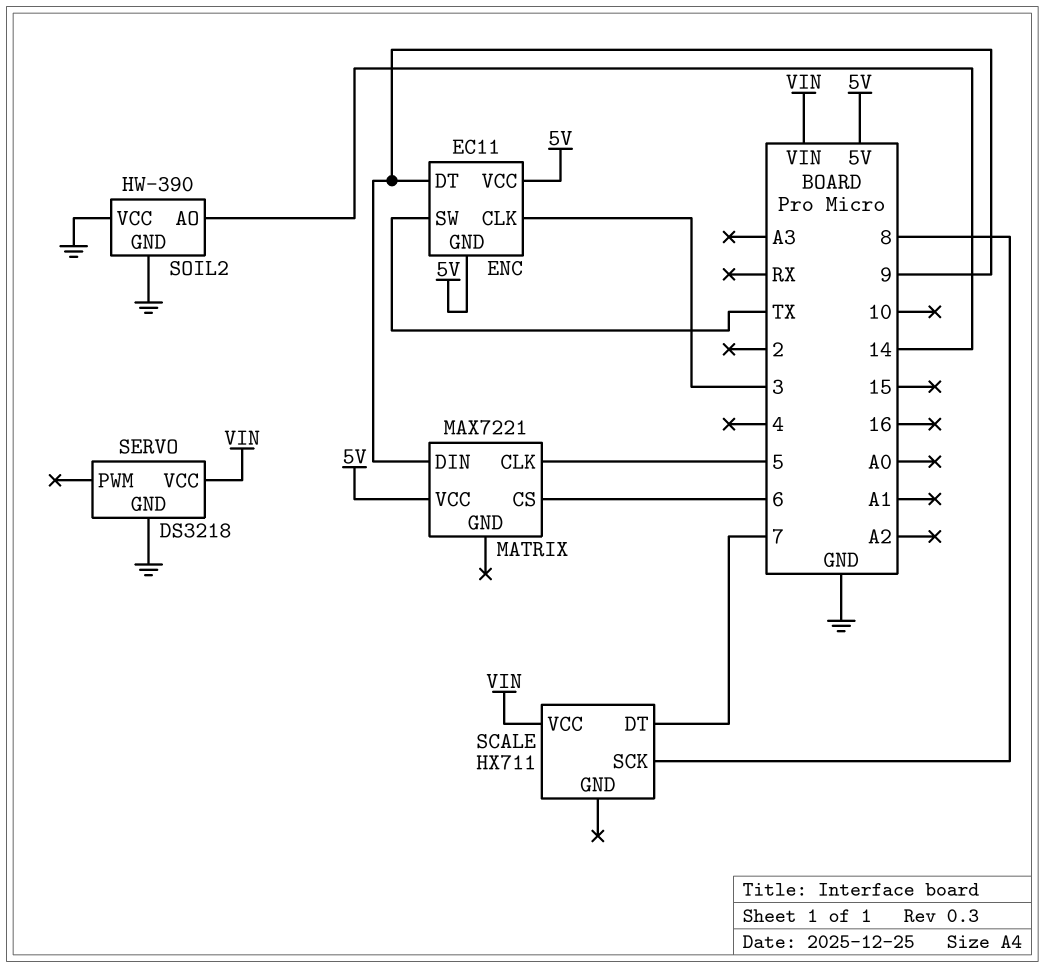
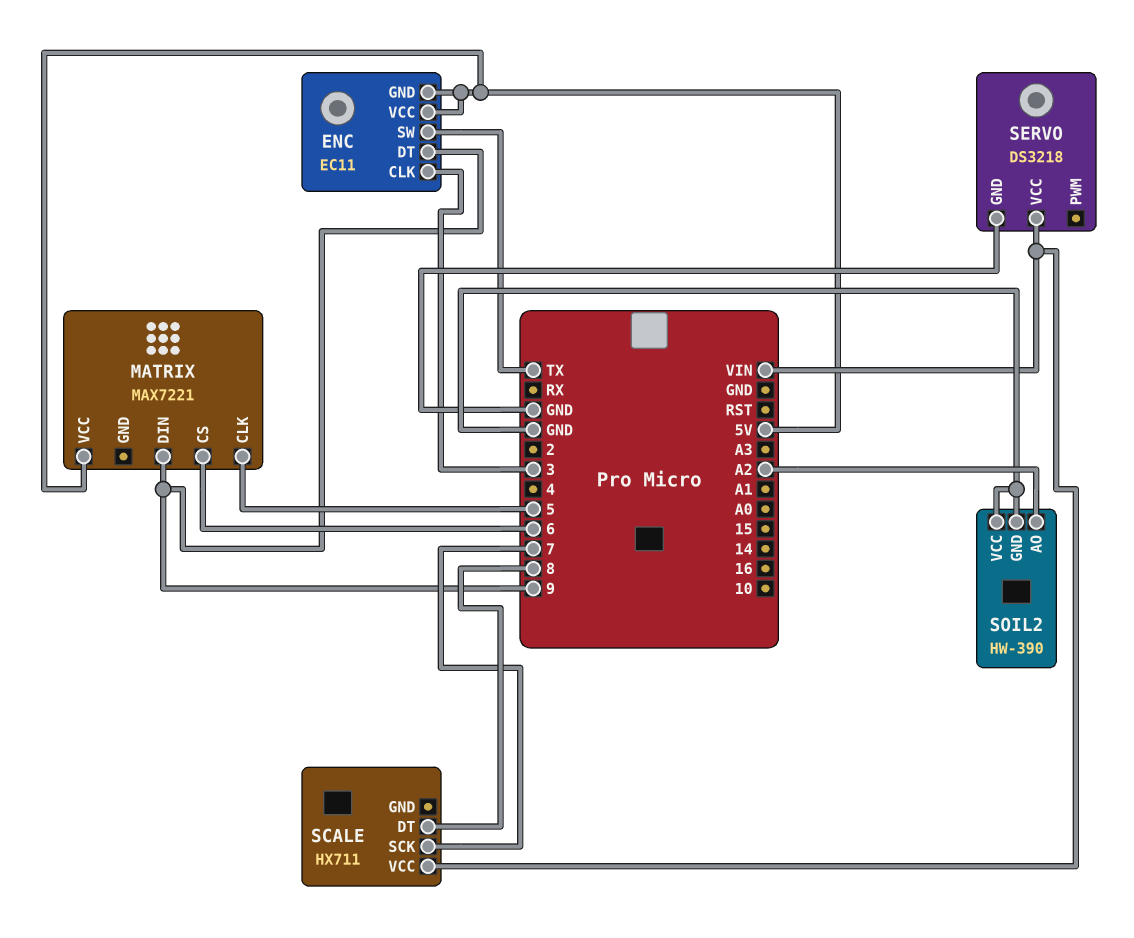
SCALE pin DT: 7 -> 8
SCALE pin SCK: 8 -> 7
SOIL2 pin AO: 14 -> A2

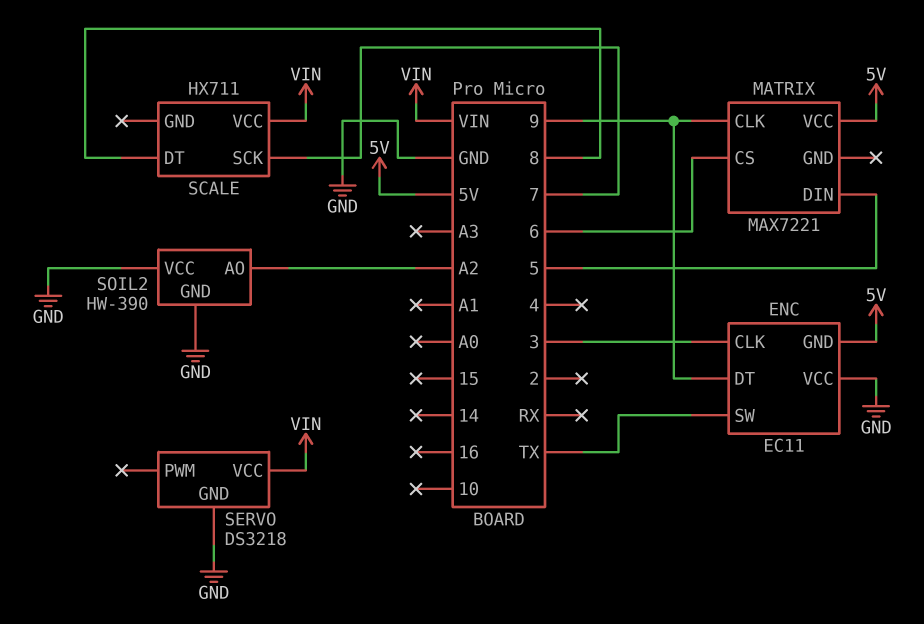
ENC pin VCC: 5V -> GND
MATRIX pin CLK: 5 -> 9
MATRIX pin DIN: 9 -> 5

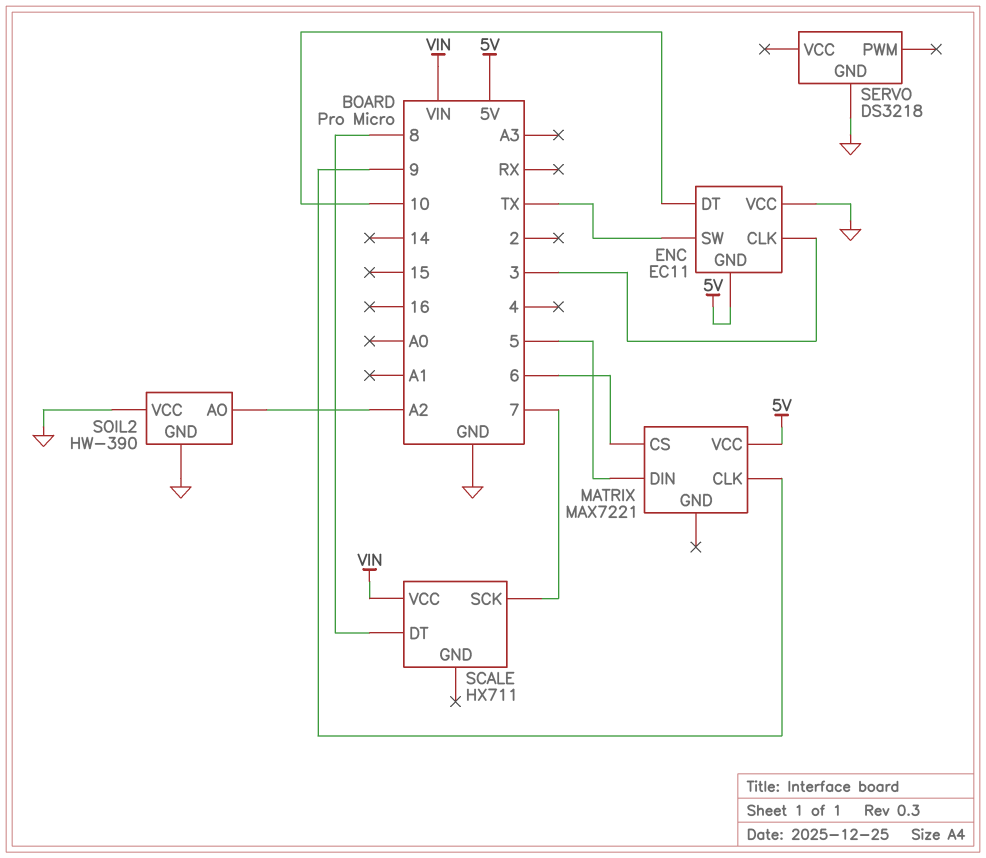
ENC pin DT: 9 -> 10
SERVO pin VCC: VIN -> none

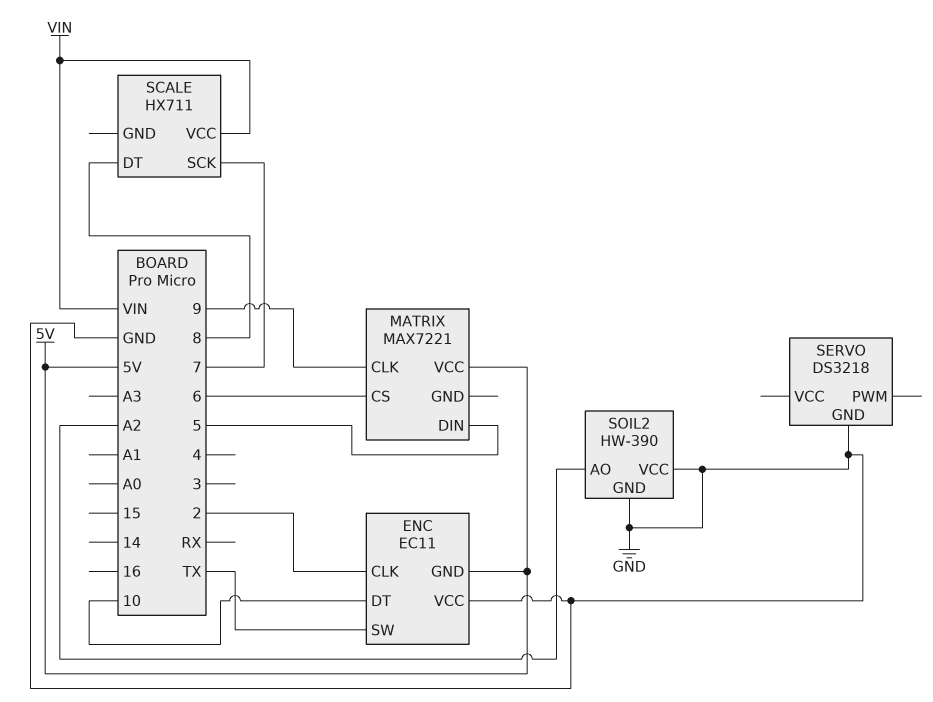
ENC pin CLK: 3 -> 2

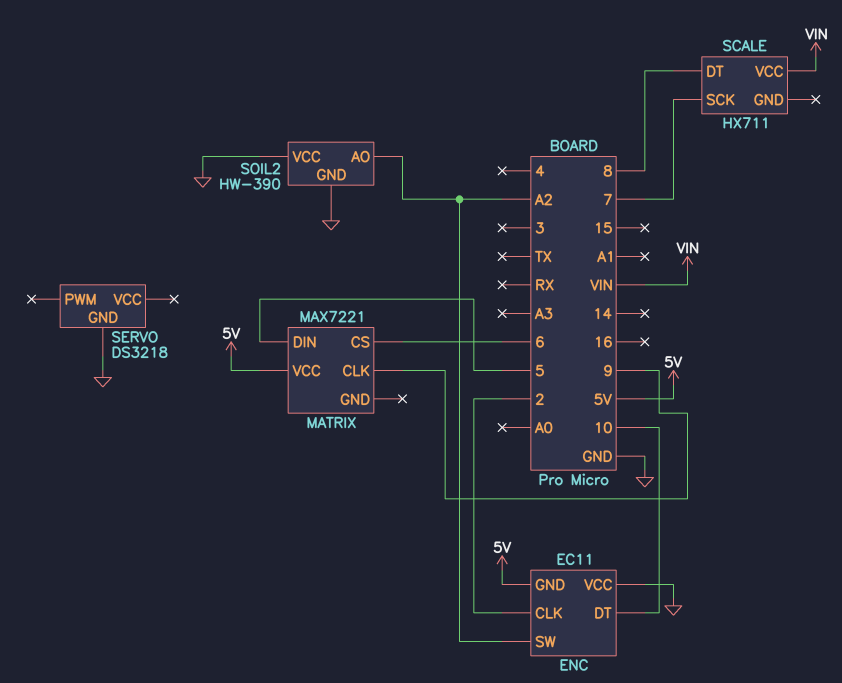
ENC pin SW: TX -> A2

